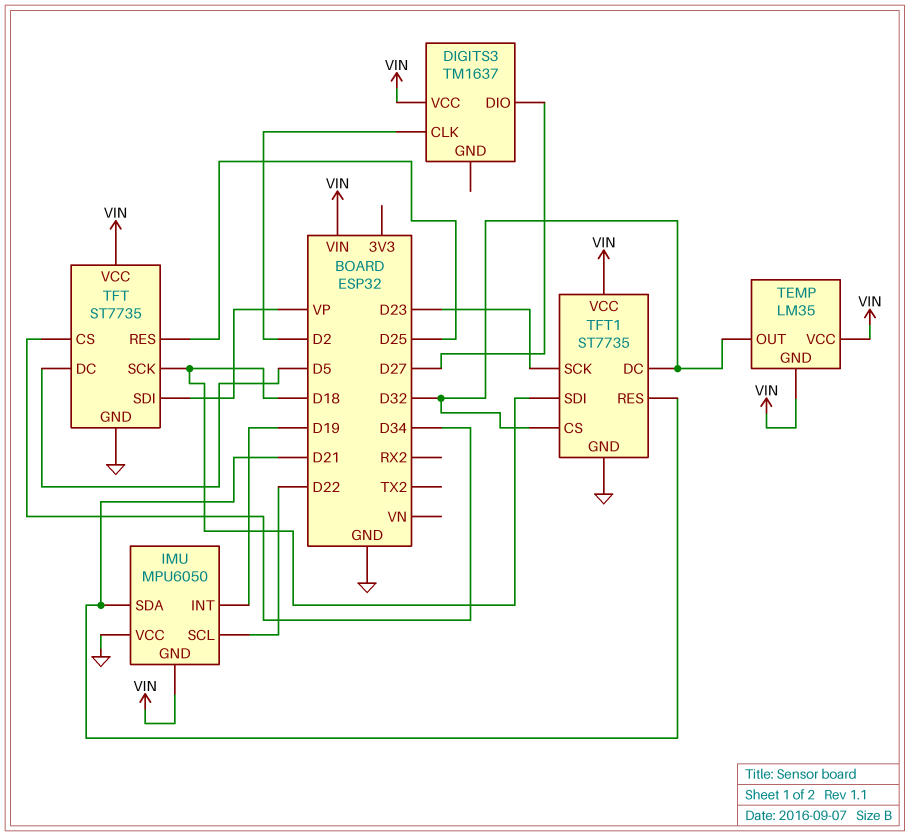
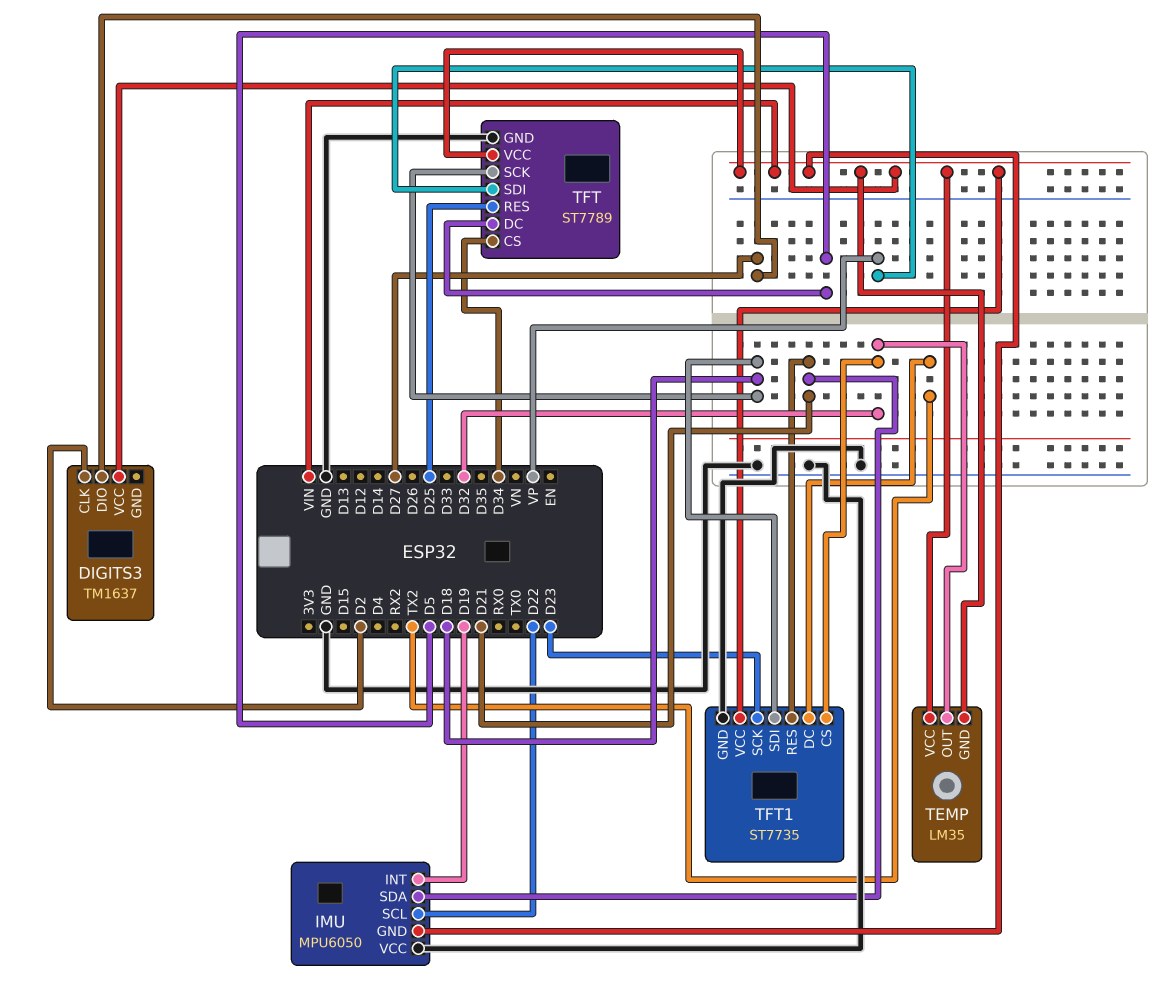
TFT: ST7735 -> ST7789
TFT1 pin DC: D32 -> TX2

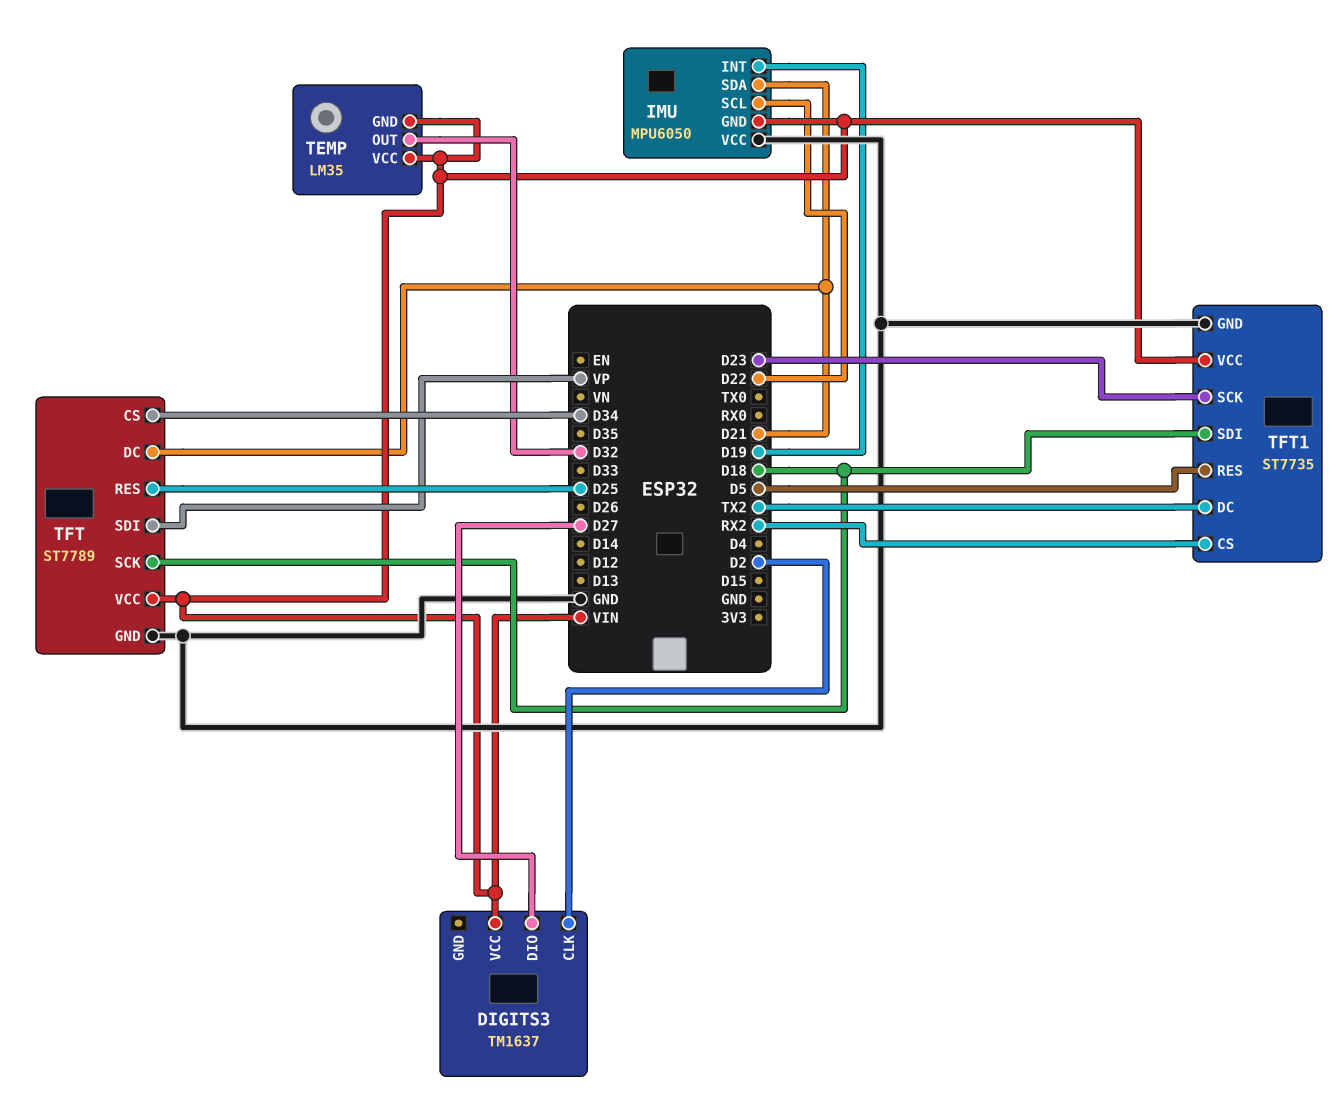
TFT pin DC: D5 -> D21
TFT1 pin CS: D32 -> RX2
TFT1 pin RES: D21 -> D5

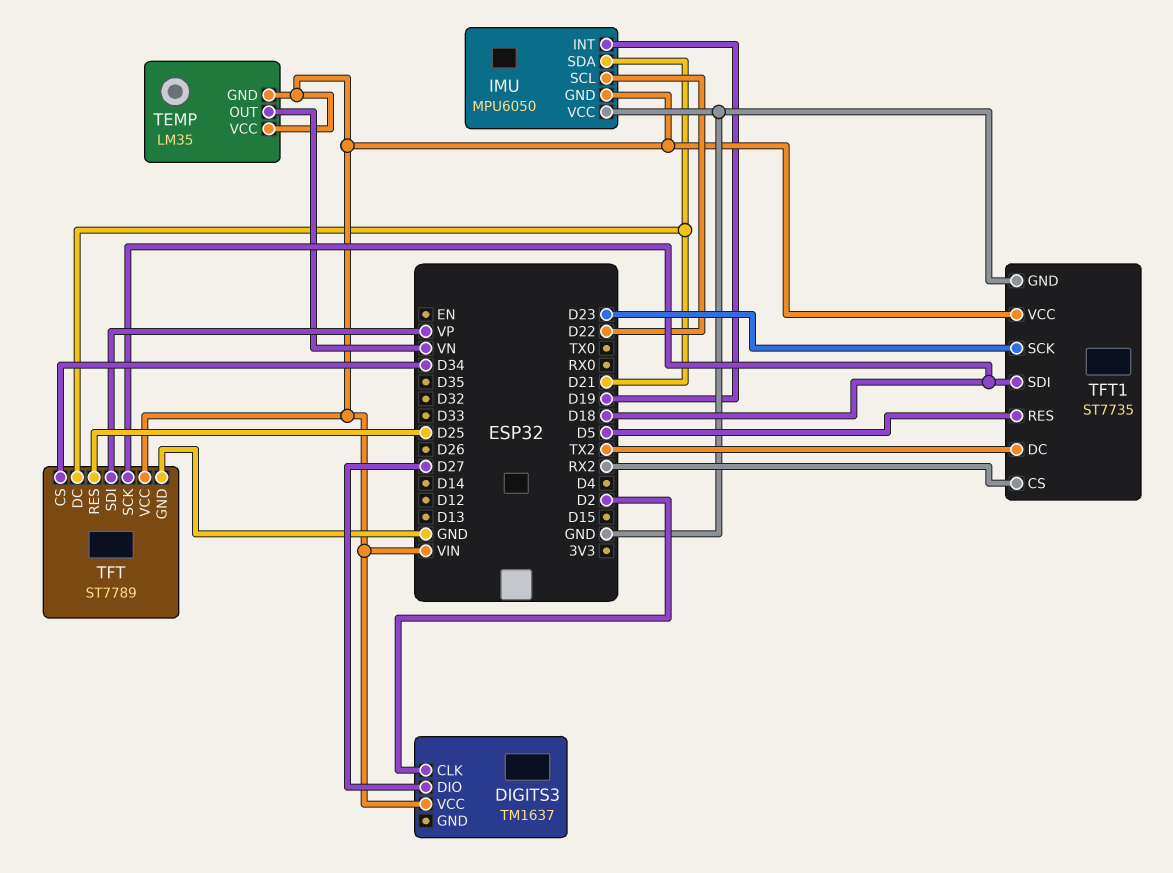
TEMP pin OUT: D32 -> VN

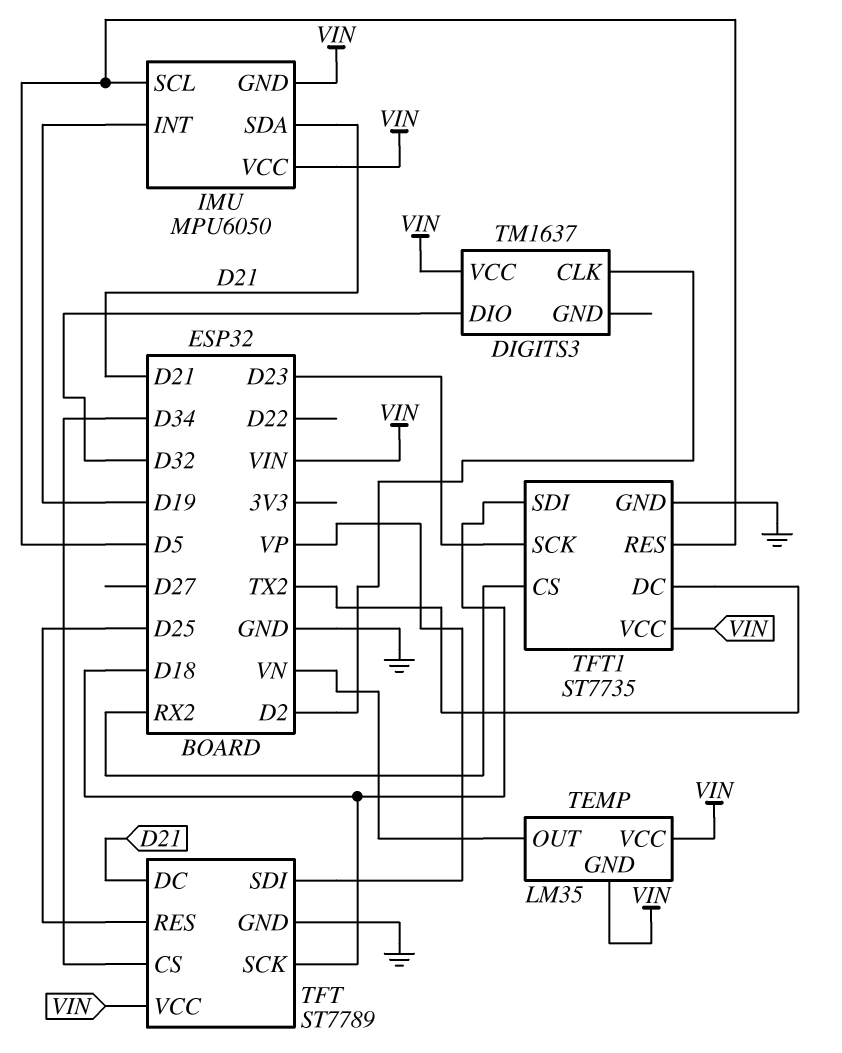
DIGITS3 pin DIO: D27 -> D32
IMU pin SCL: D22 -> D5
IMU pin VCC: GND -> VIN

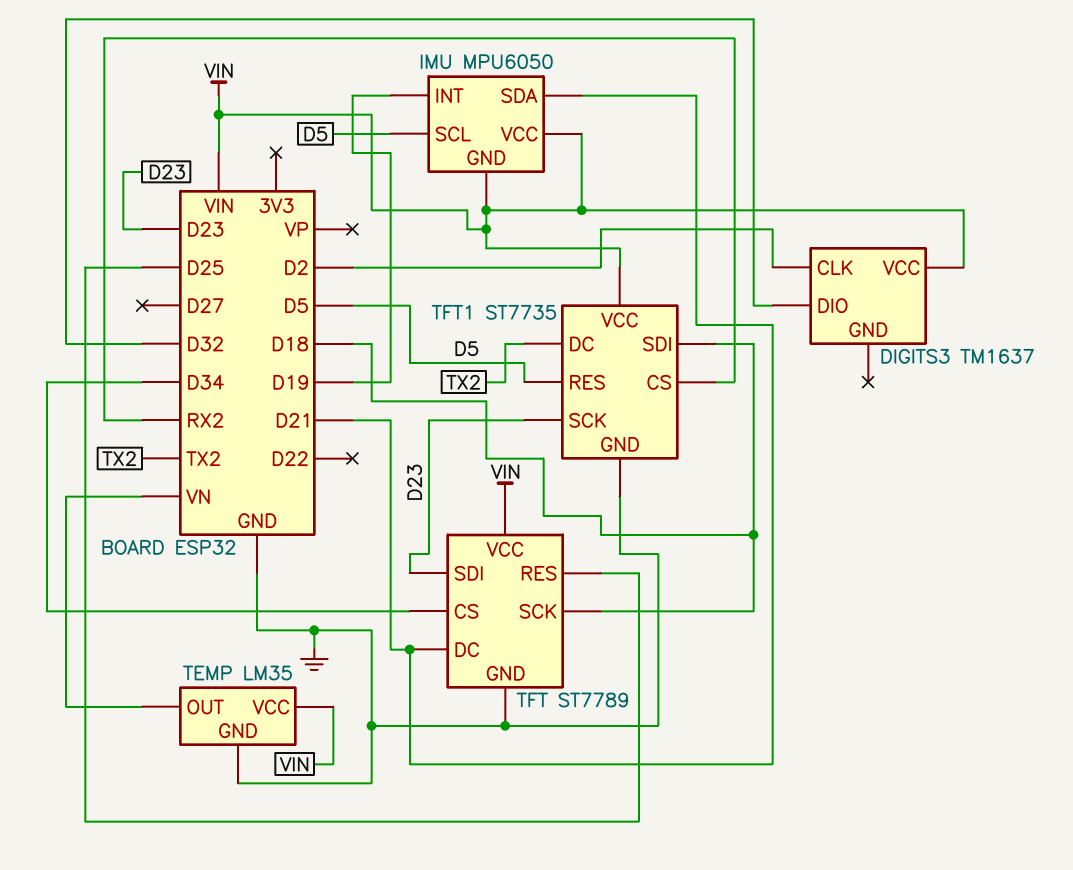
TEMP pin GND: VIN -> GND
TFT pin SDI: VP -> D23

